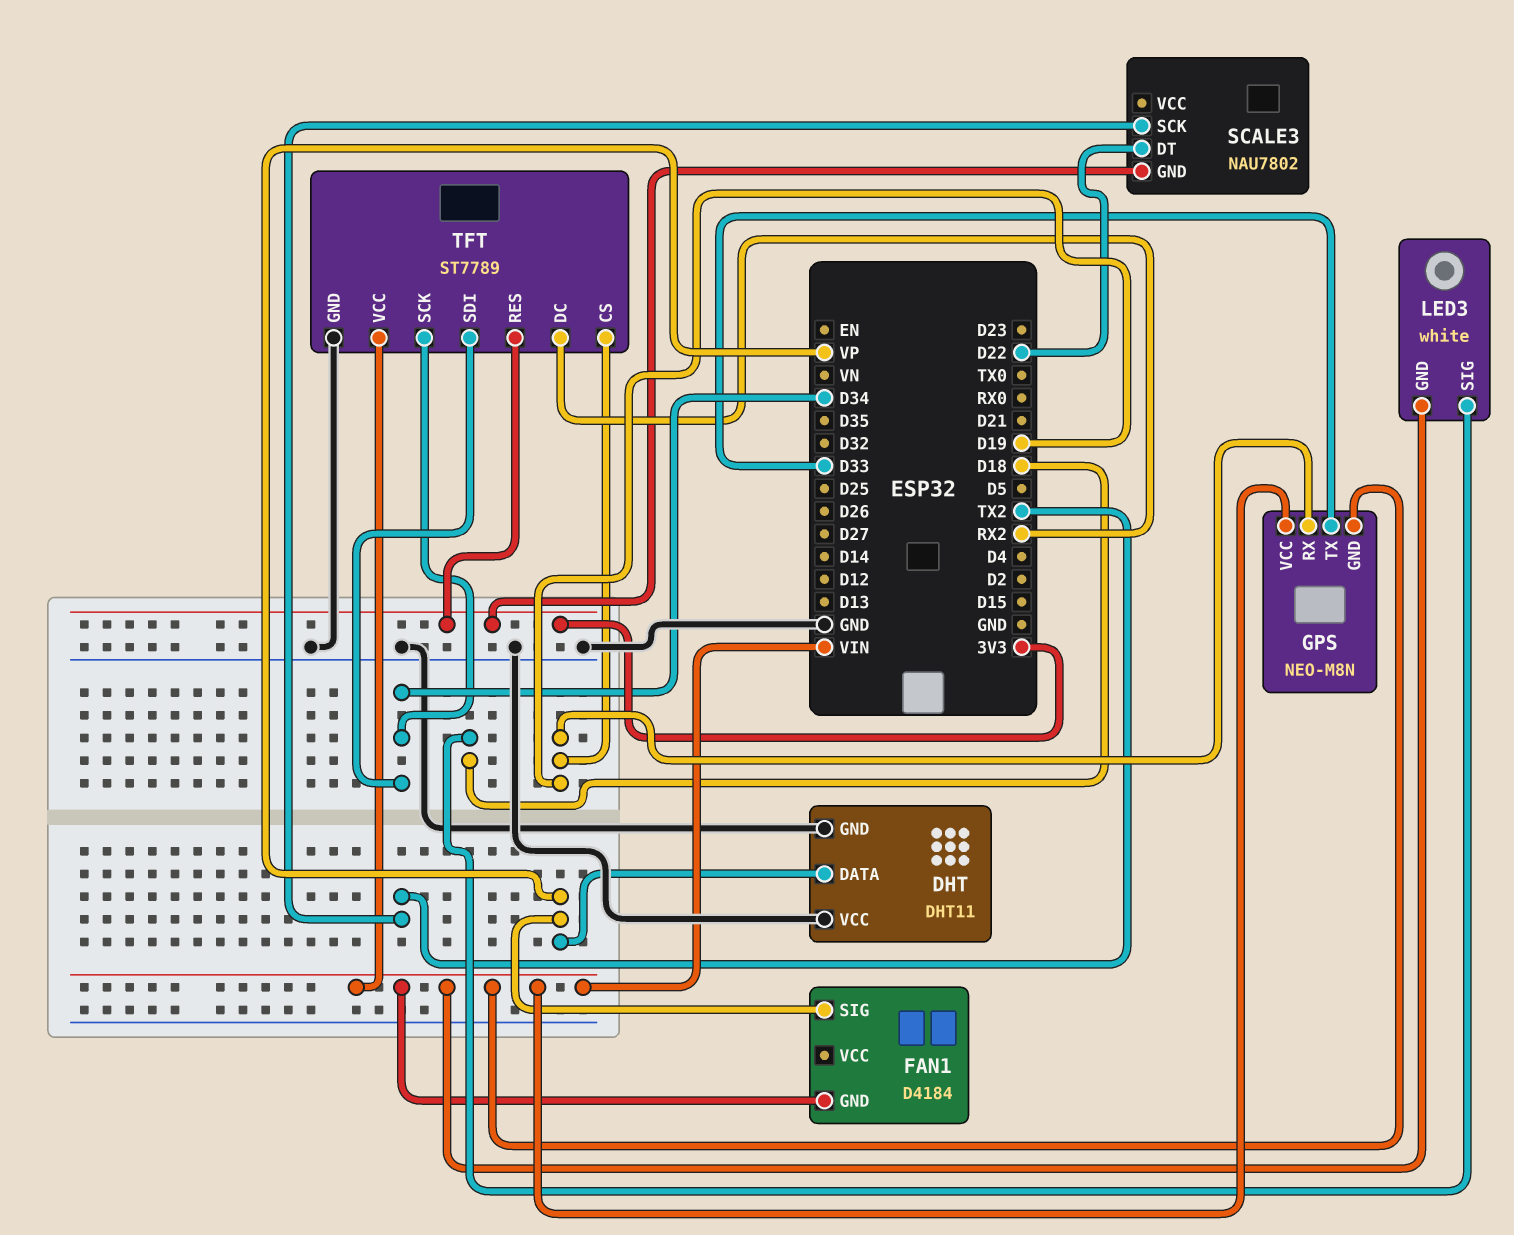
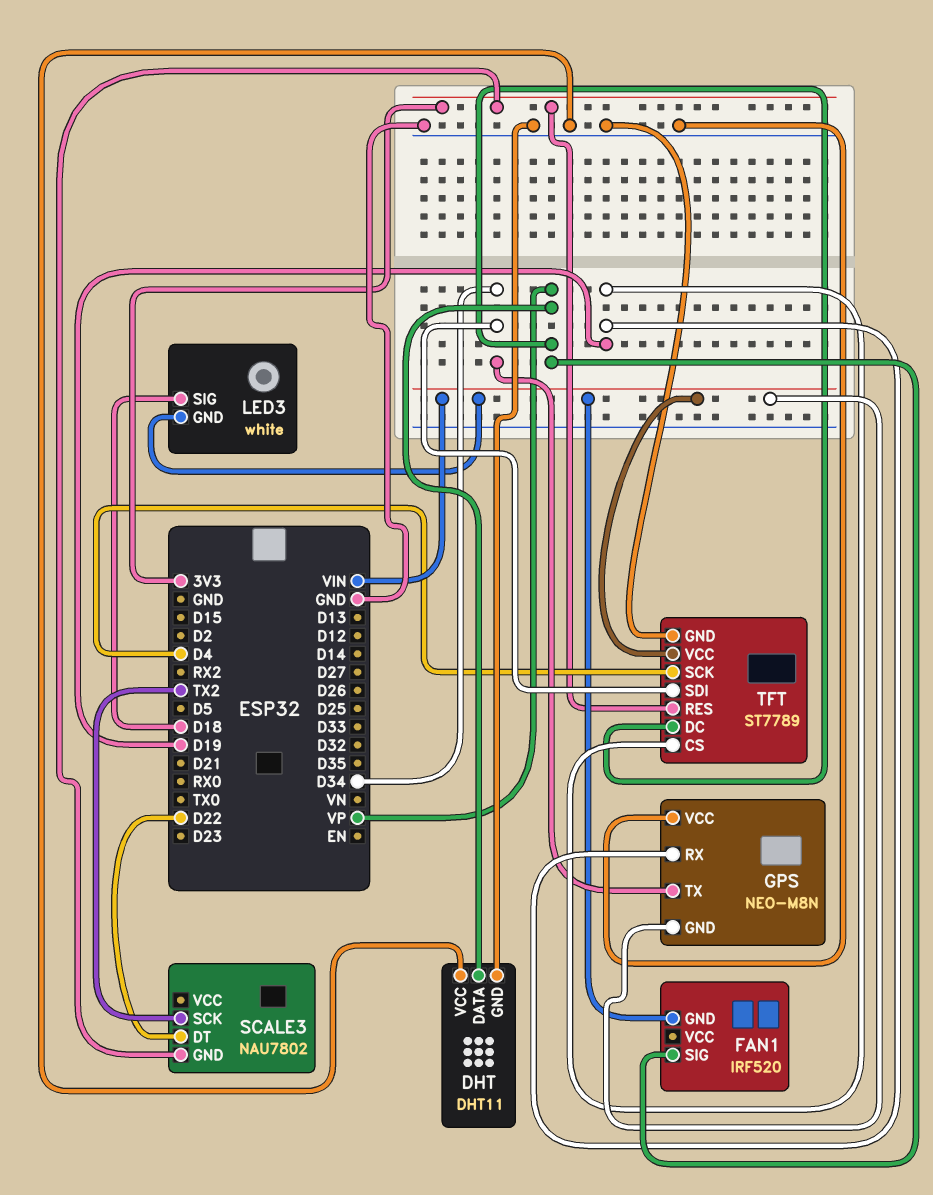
FAN1: D4184 -> IRF520
GPS pin TX: D33 -> D34
GPS pin VCC: VIN -> GND
TFT pin DC: RX2 -> VP
TFT pin SCK: D34 -> D4

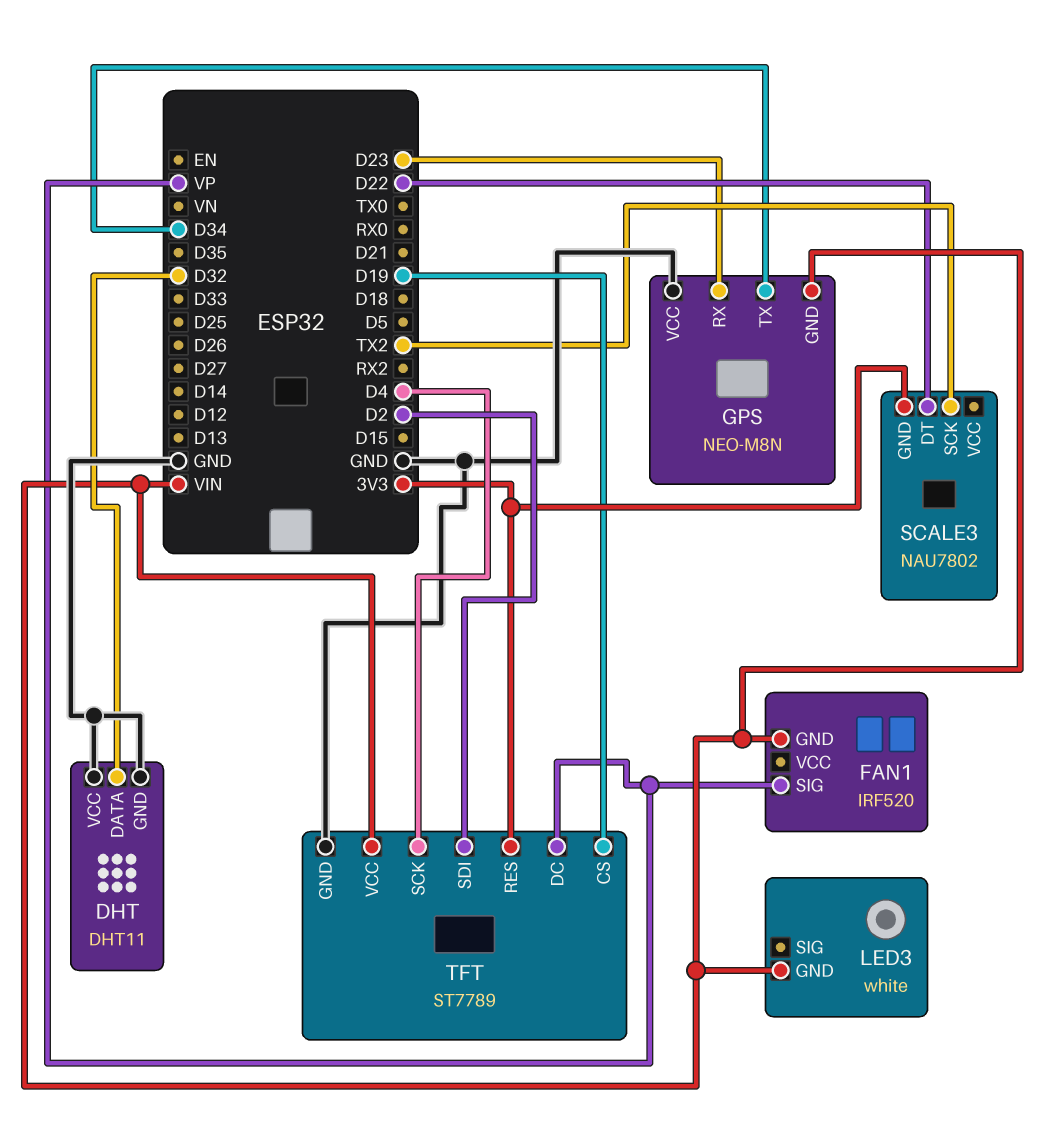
DHT pin DATA: VP -> D32
GPS pin RX: D19 -> D23
LED3 pin SIG: D18 -> none
TFT pin SDI: D34 -> D2

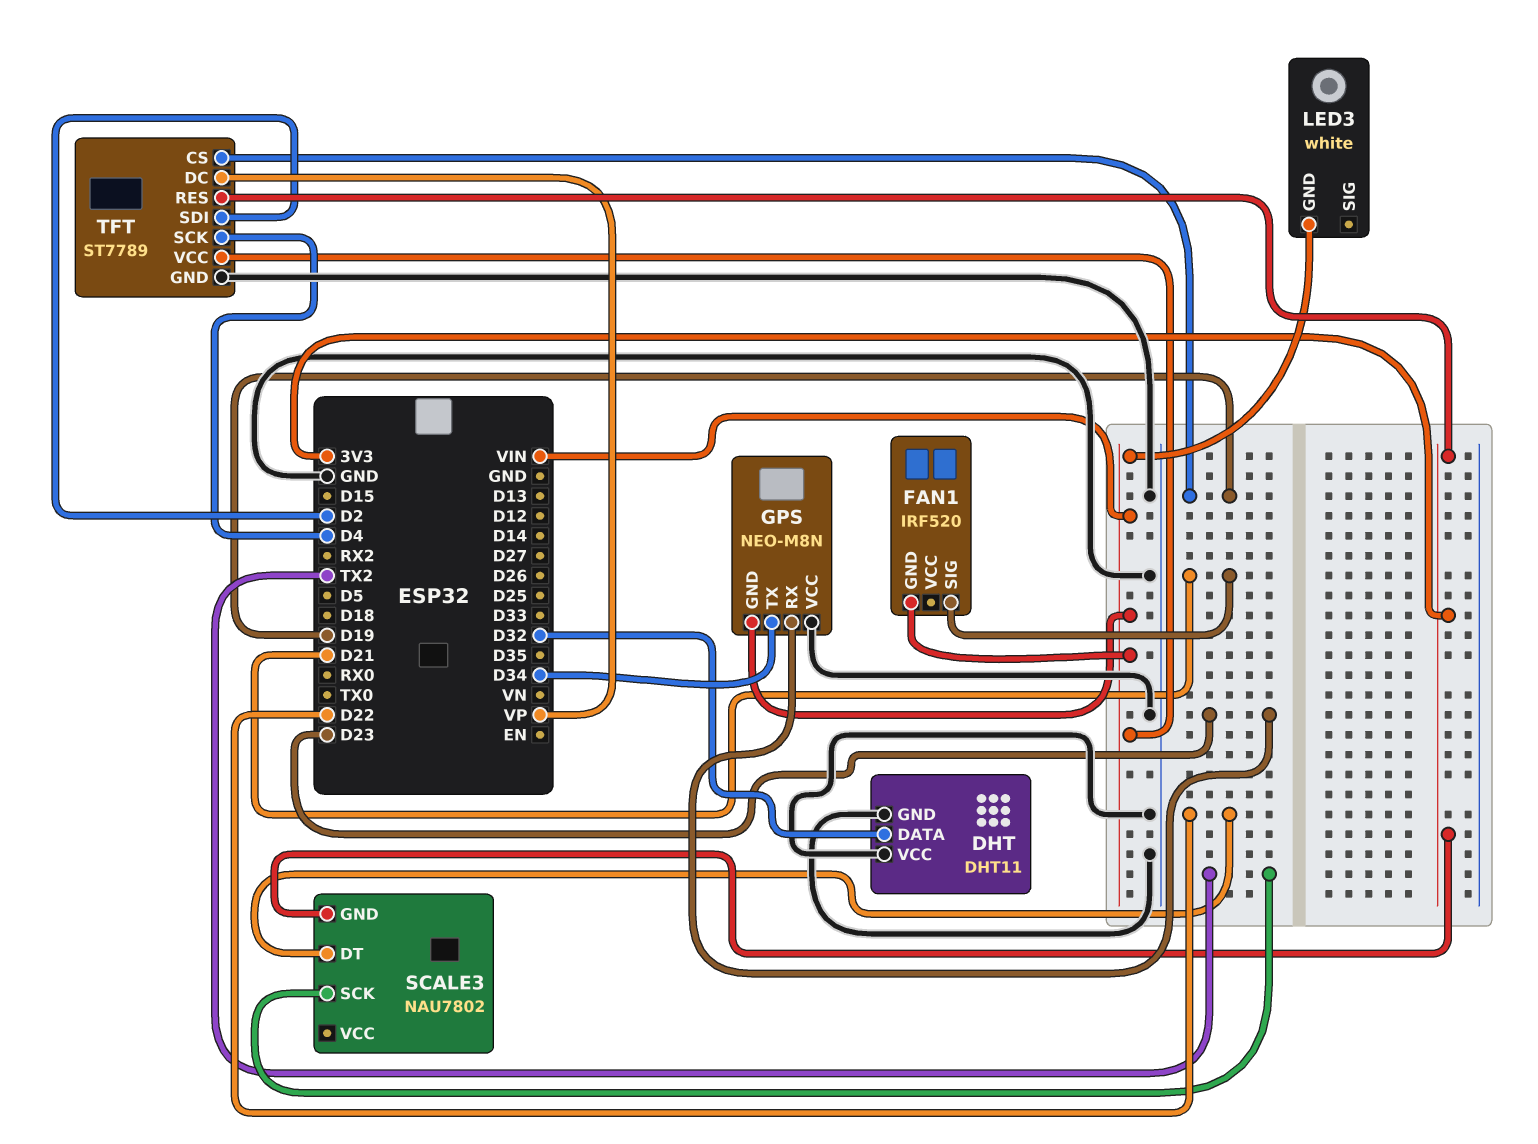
FAN1 pin SIG: VP -> D21

